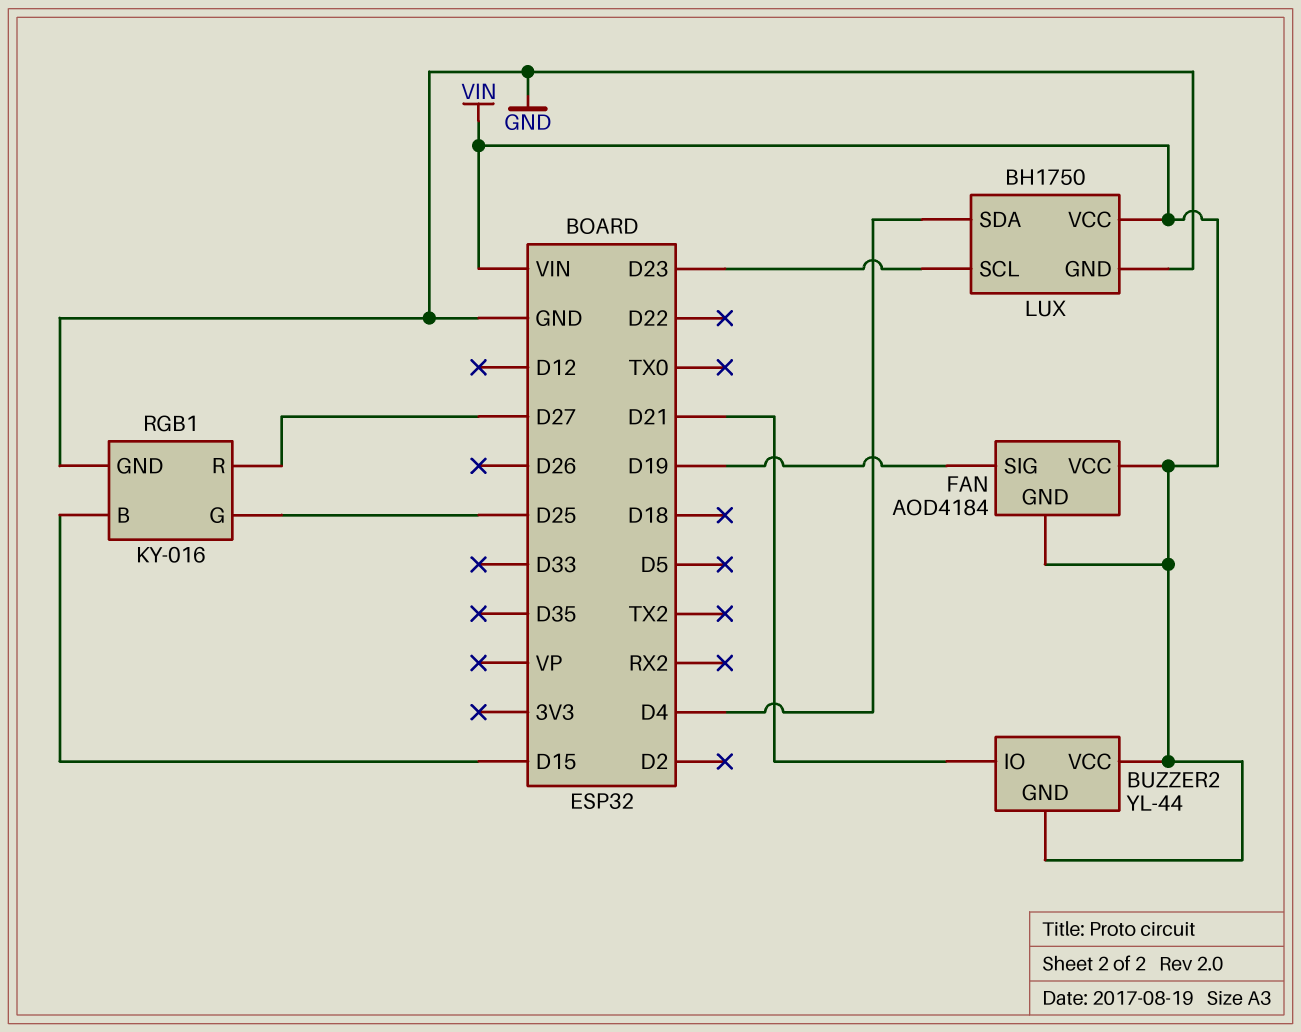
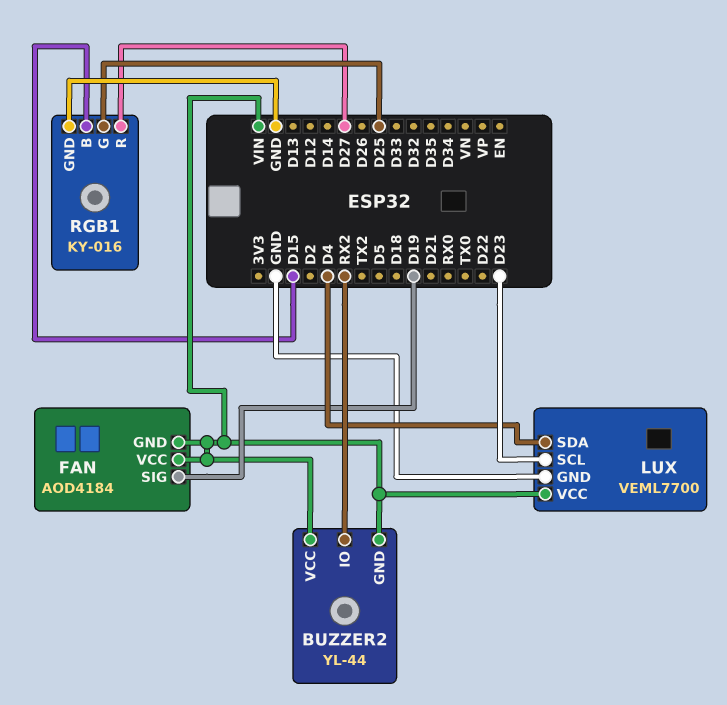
BUZZER2 pin IO: D21 -> RX2
LUX: BH1750 -> VEML7700

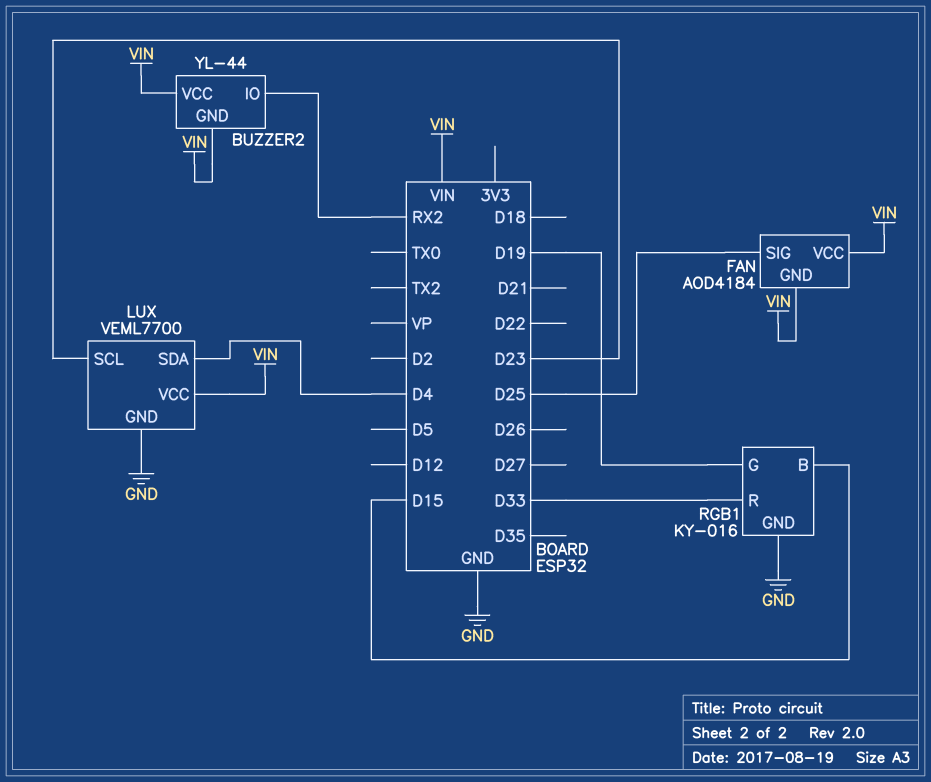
FAN pin SIG: D19 -> D25
RGB1 pin G: D25 -> D19
RGB1 pin R: D27 -> D33

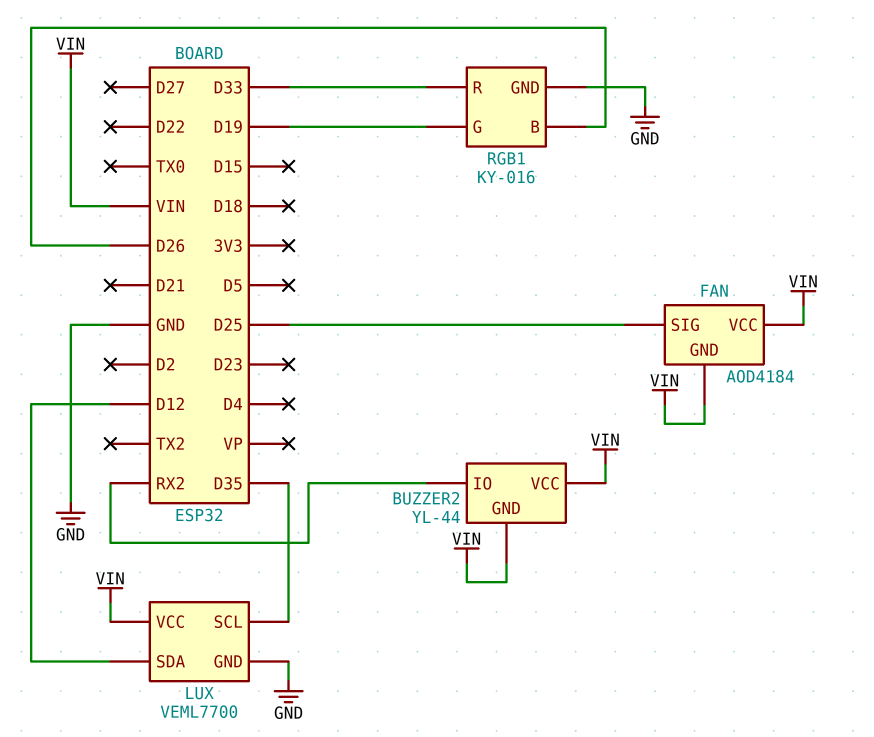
LUX pin SCL: D23 -> D35
LUX pin SDA: D4 -> D12
RGB1 pin B: D15 -> D26

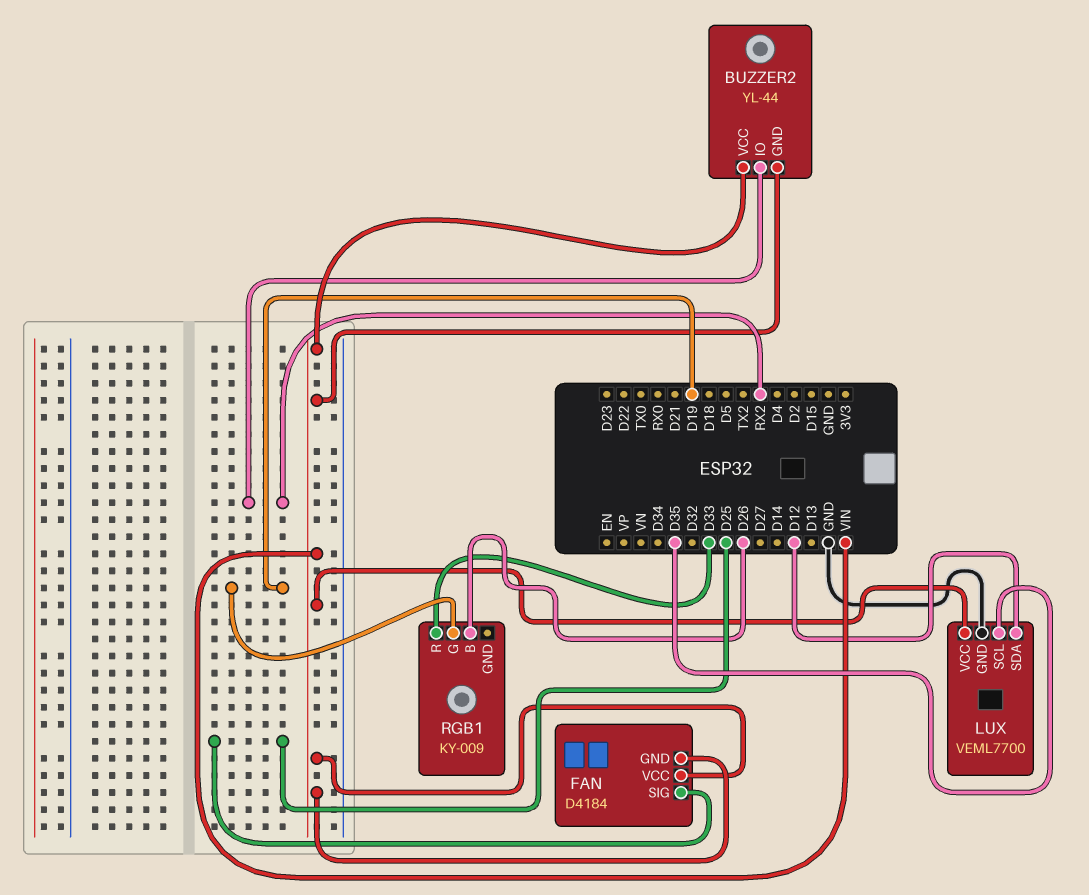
FAN: AOD4184 -> D4184
RGB1: KY-016 -> KY-009
RGB1 pin GND: GND -> none

